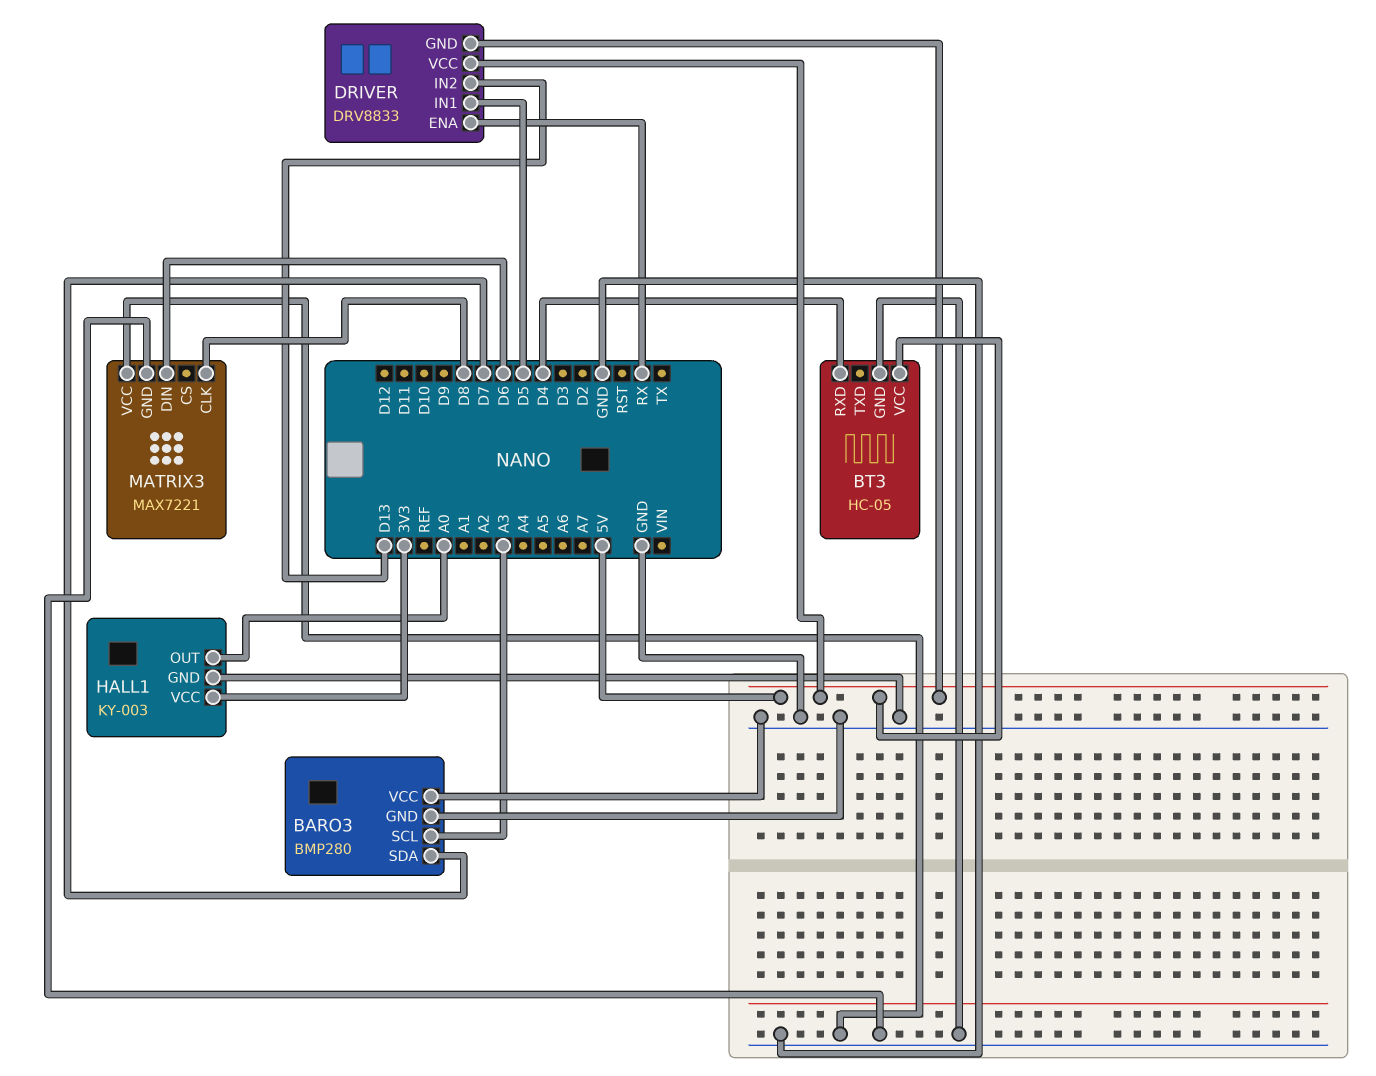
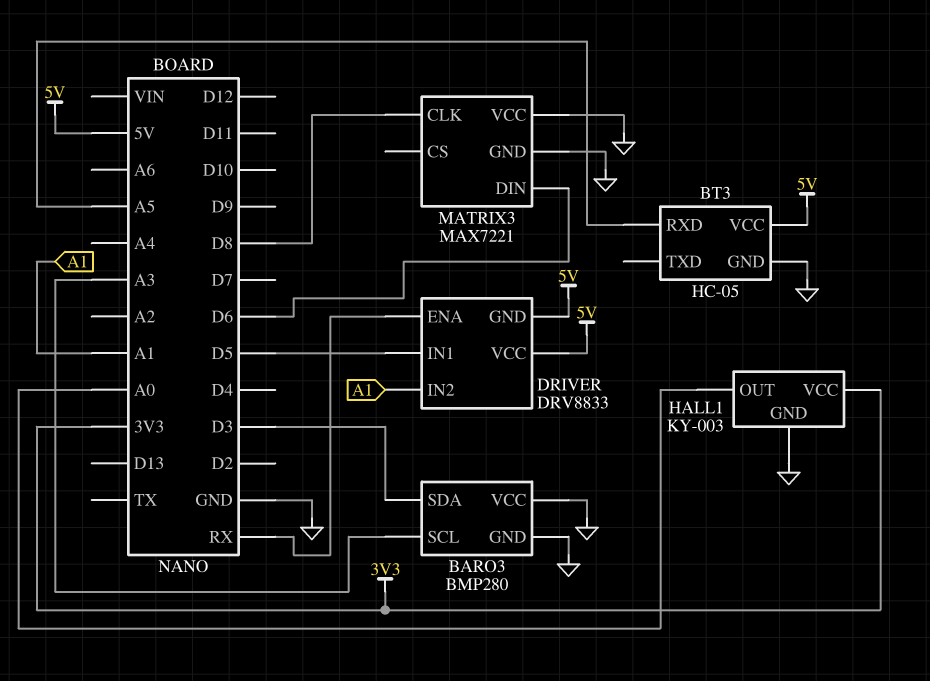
BARO3 pin SDA: D7 -> D3
BT3 pin RXD: D4 -> A5
DRIVER pin IN2: D13 -> A1

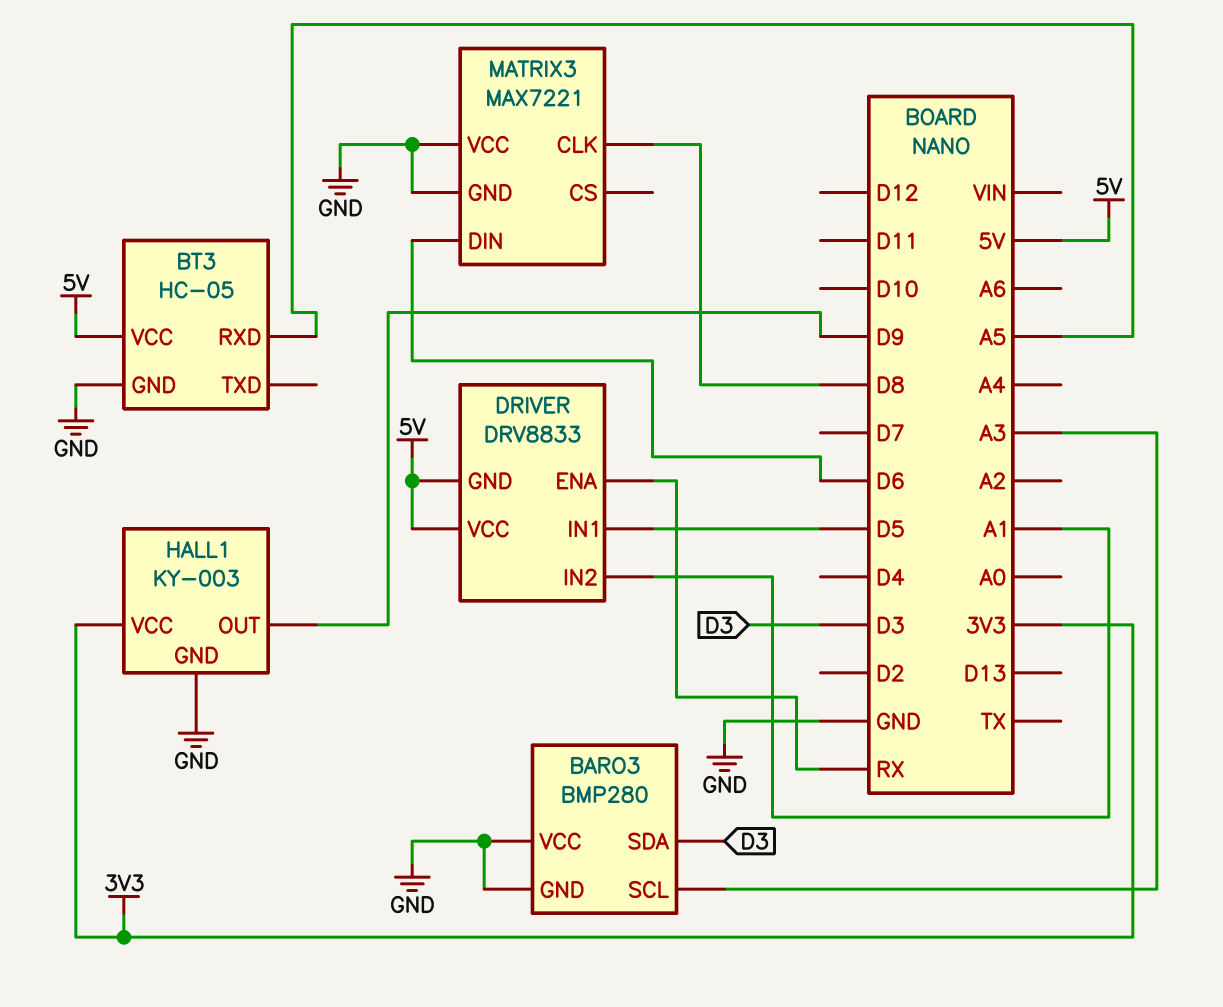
HALL1 pin OUT: A0 -> D9

